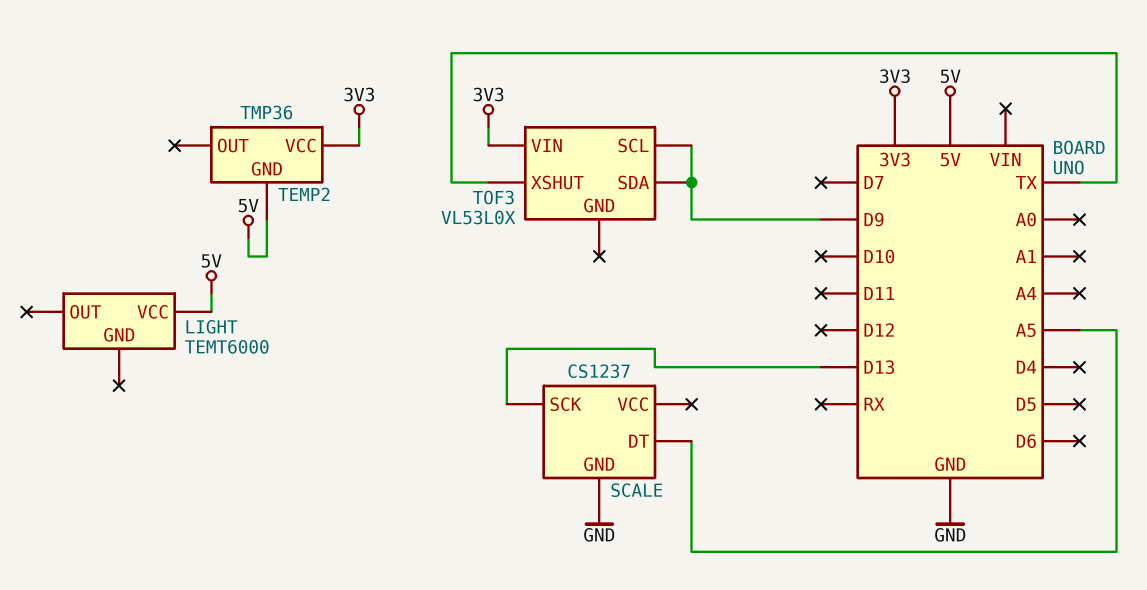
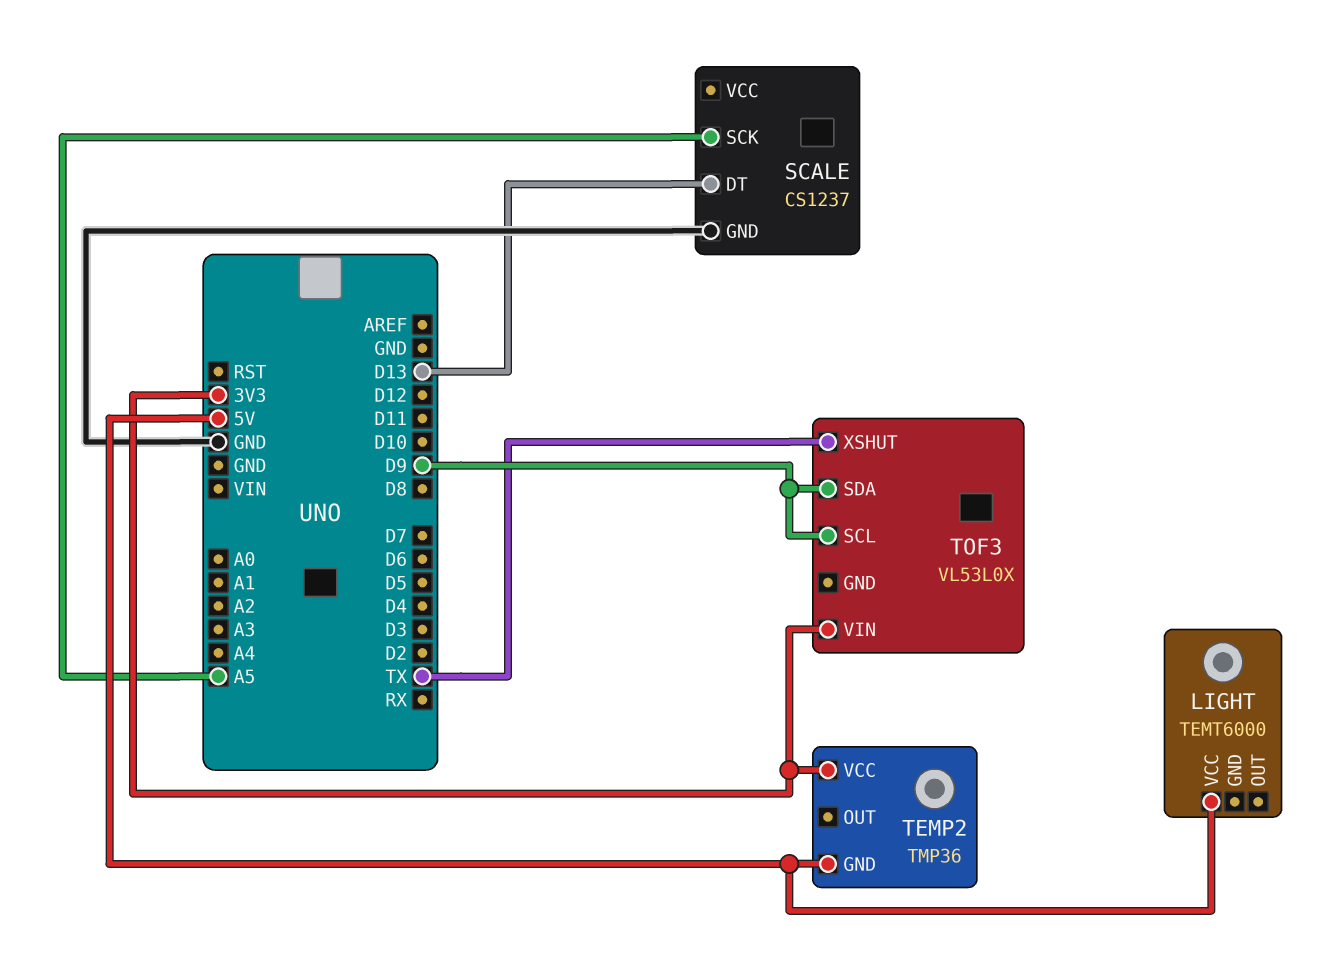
SCALE pin DT: A5 -> D13
SCALE pin SCK: D13 -> A5

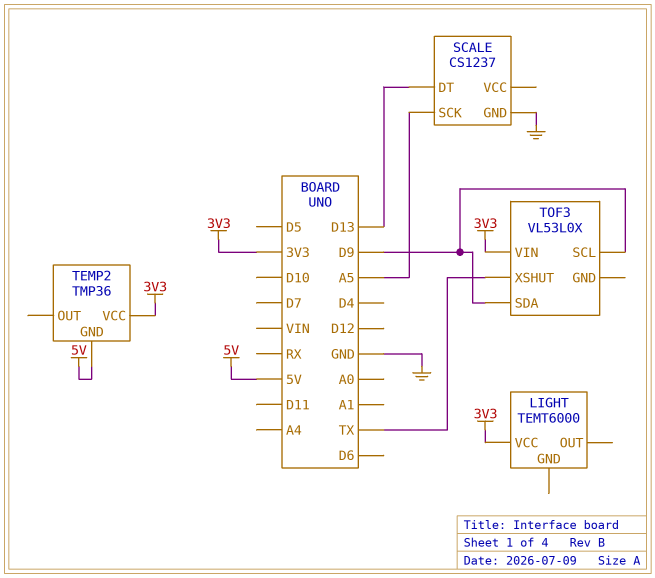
LIGHT pin VCC: 5V -> 3V3

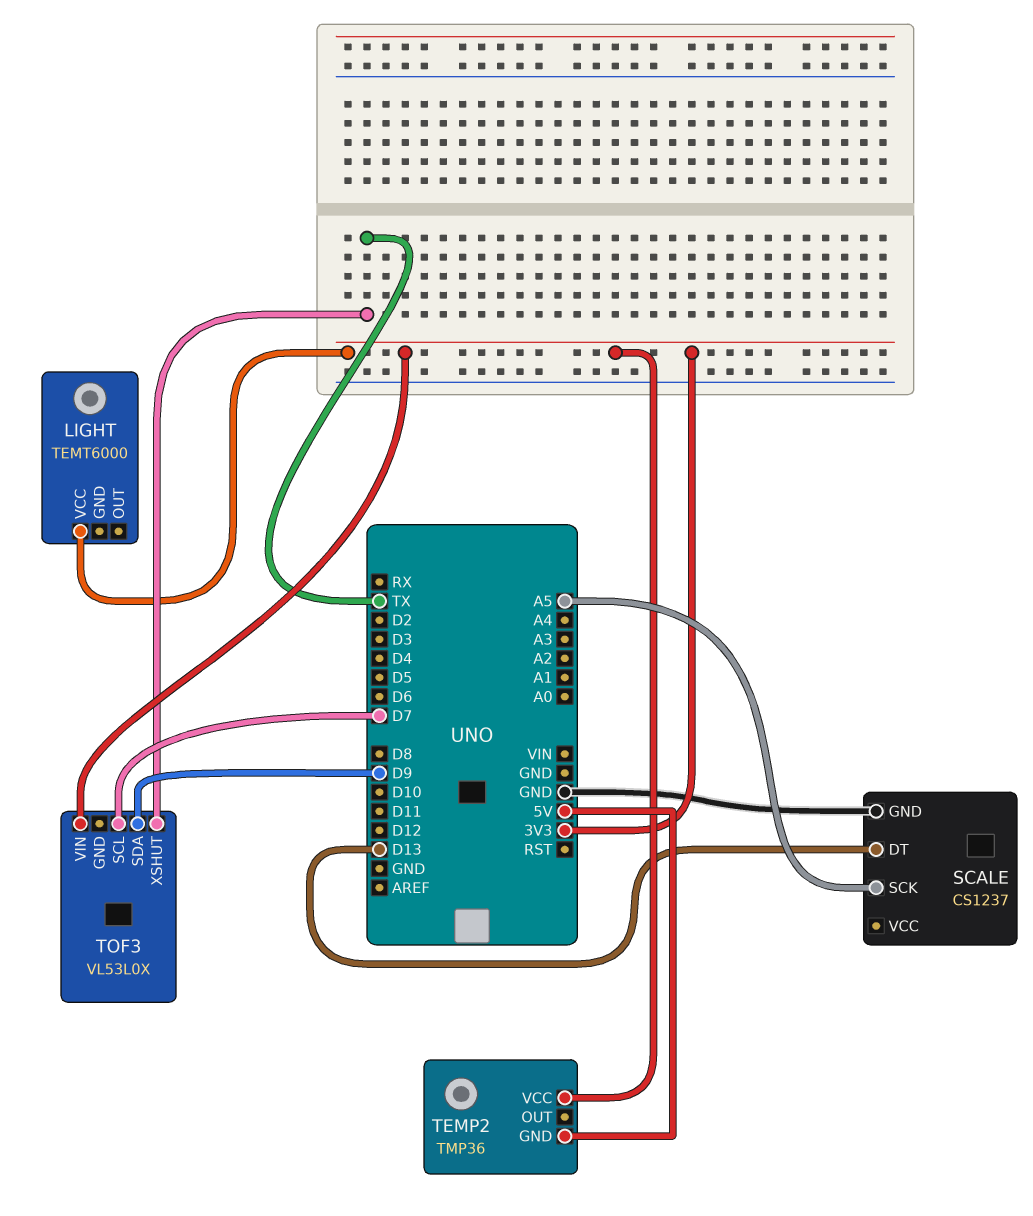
TOF3 pin SCL: D9 -> D7

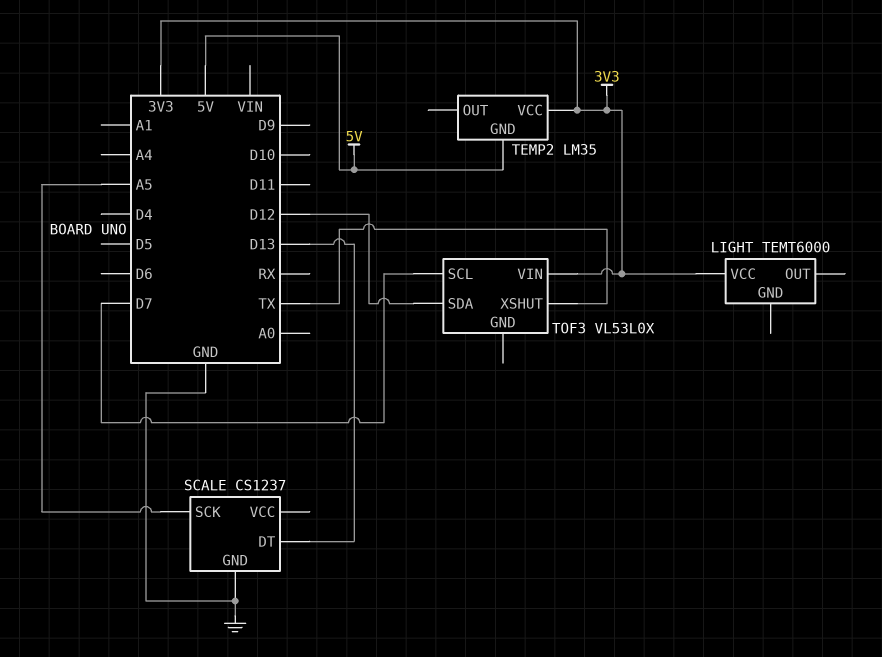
TEMP2: TMP36 -> LM35
TOF3 pin SDA: D9 -> D12

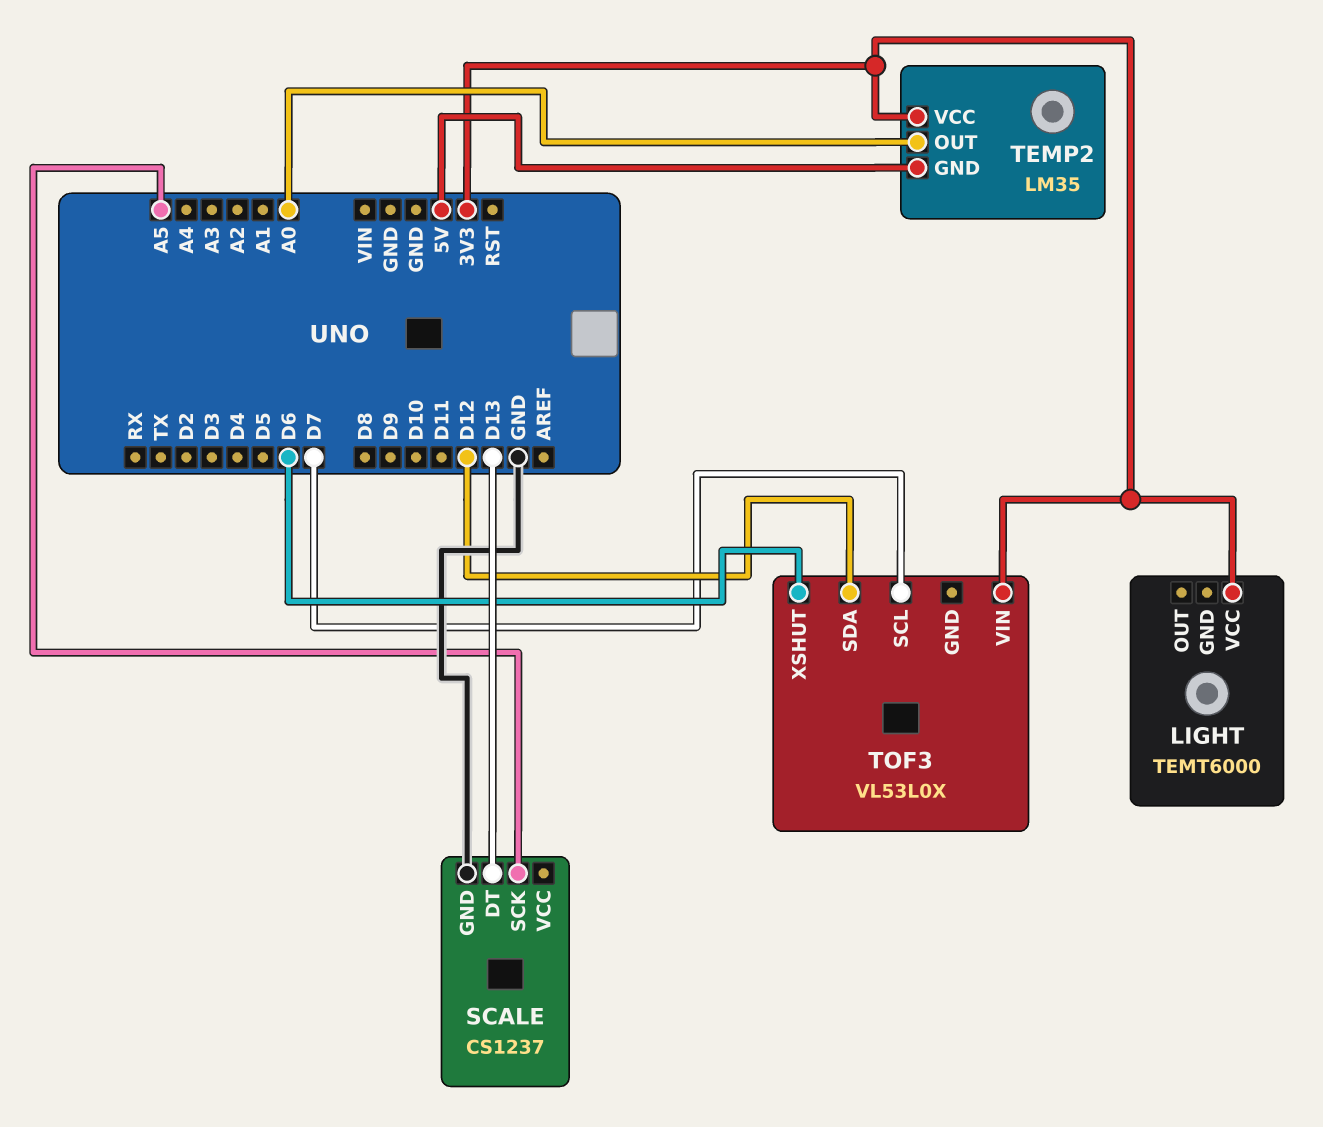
TEMP2 pin OUT: none -> A0
TOF3 pin XSHUT: TX -> D6

